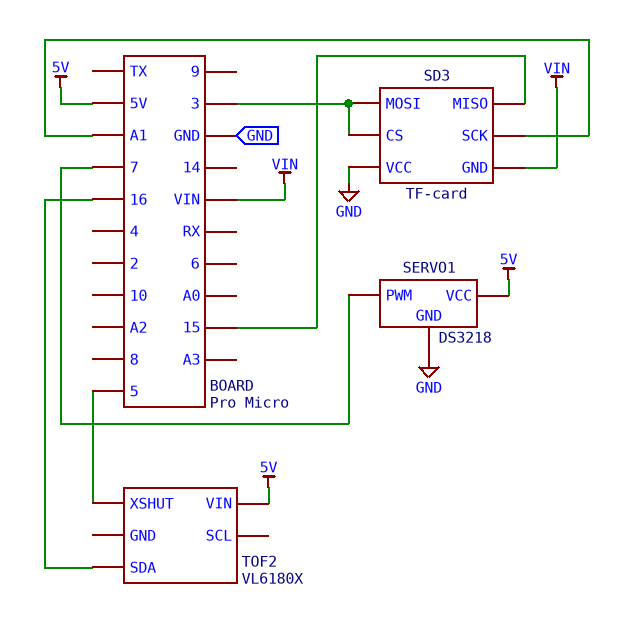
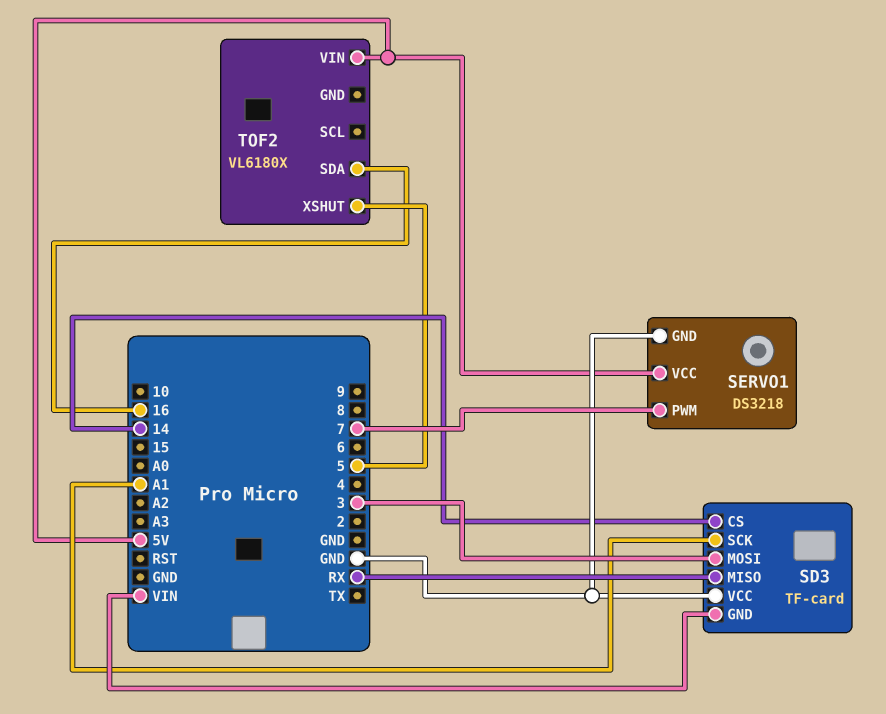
SD3 pin CS: 3 -> 14
SD3 pin MISO: 15 -> RX

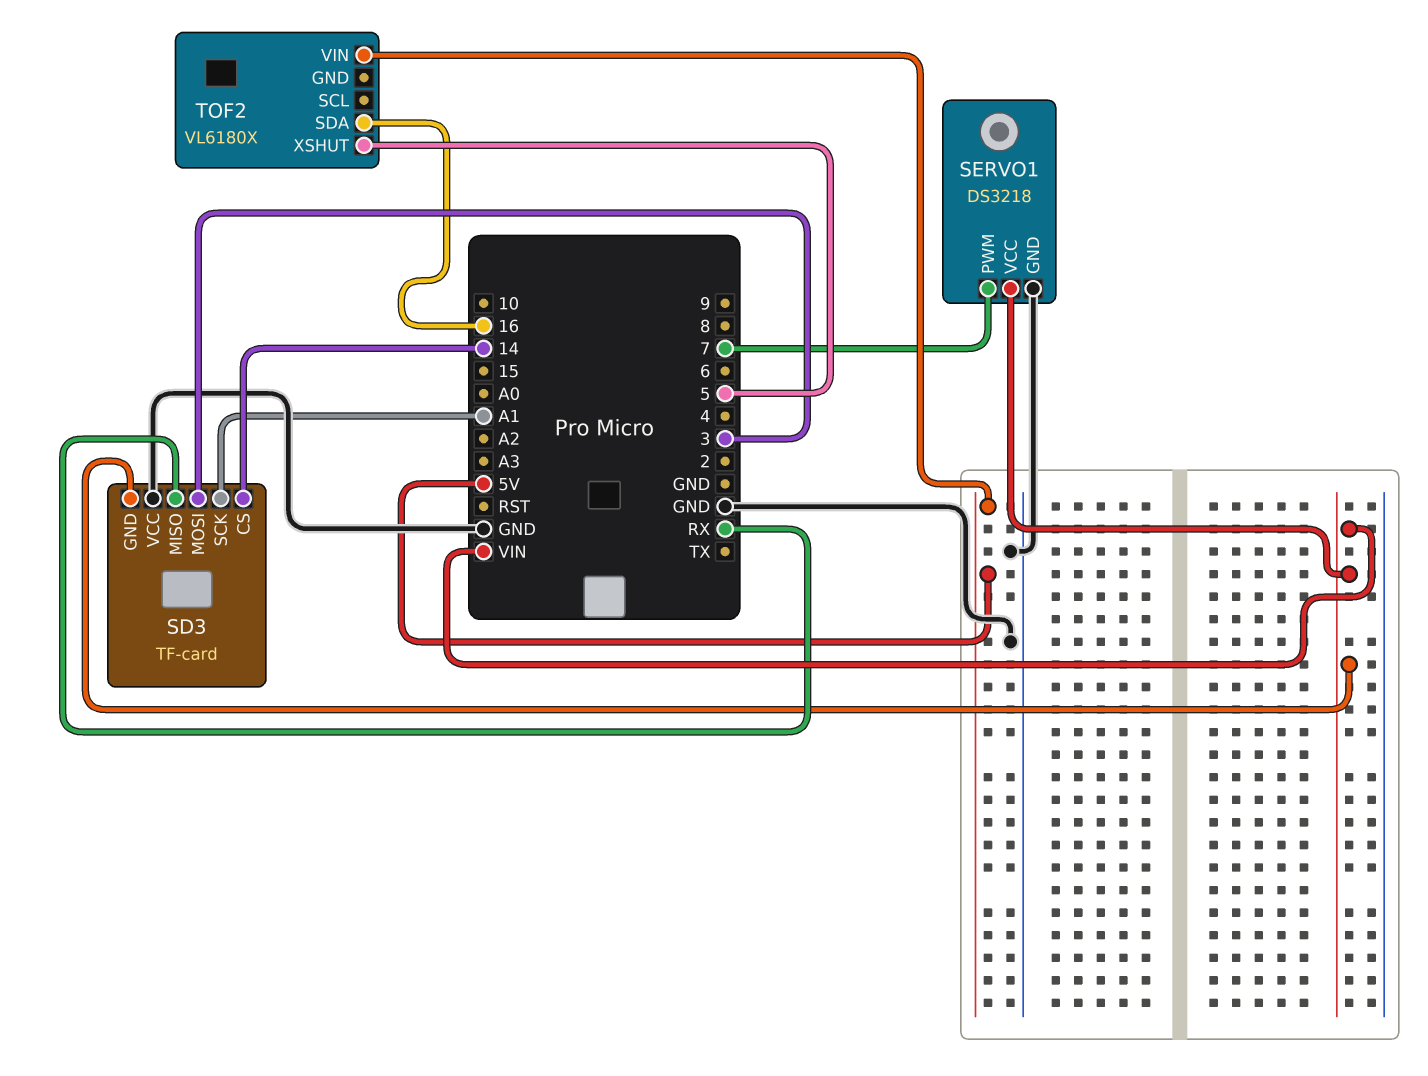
SERVO1 pin VCC: 5V -> VIN

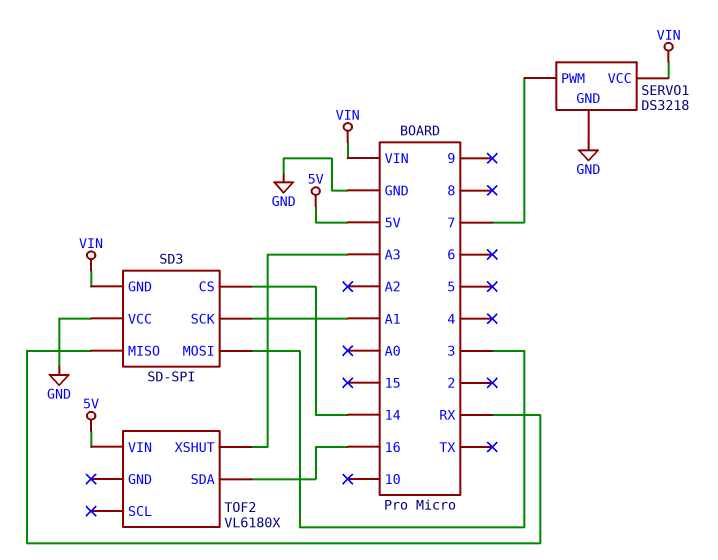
SD3: TF-card -> SD-SPI
TOF2 pin XSHUT: 5 -> A3

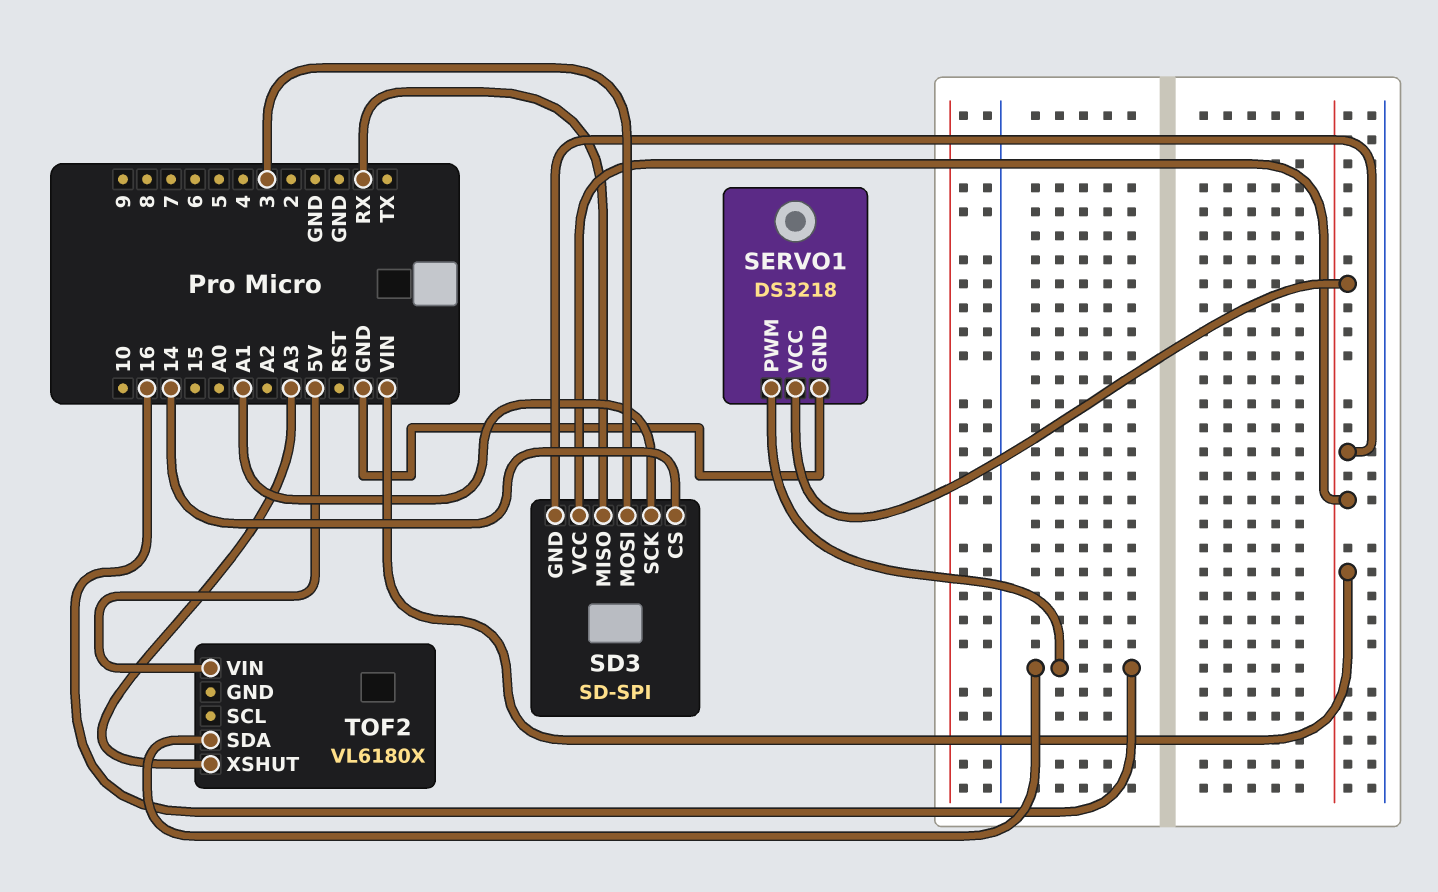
SD3 pin VCC: GND -> VIN
SERVO1 pin PWM: 7 -> 16

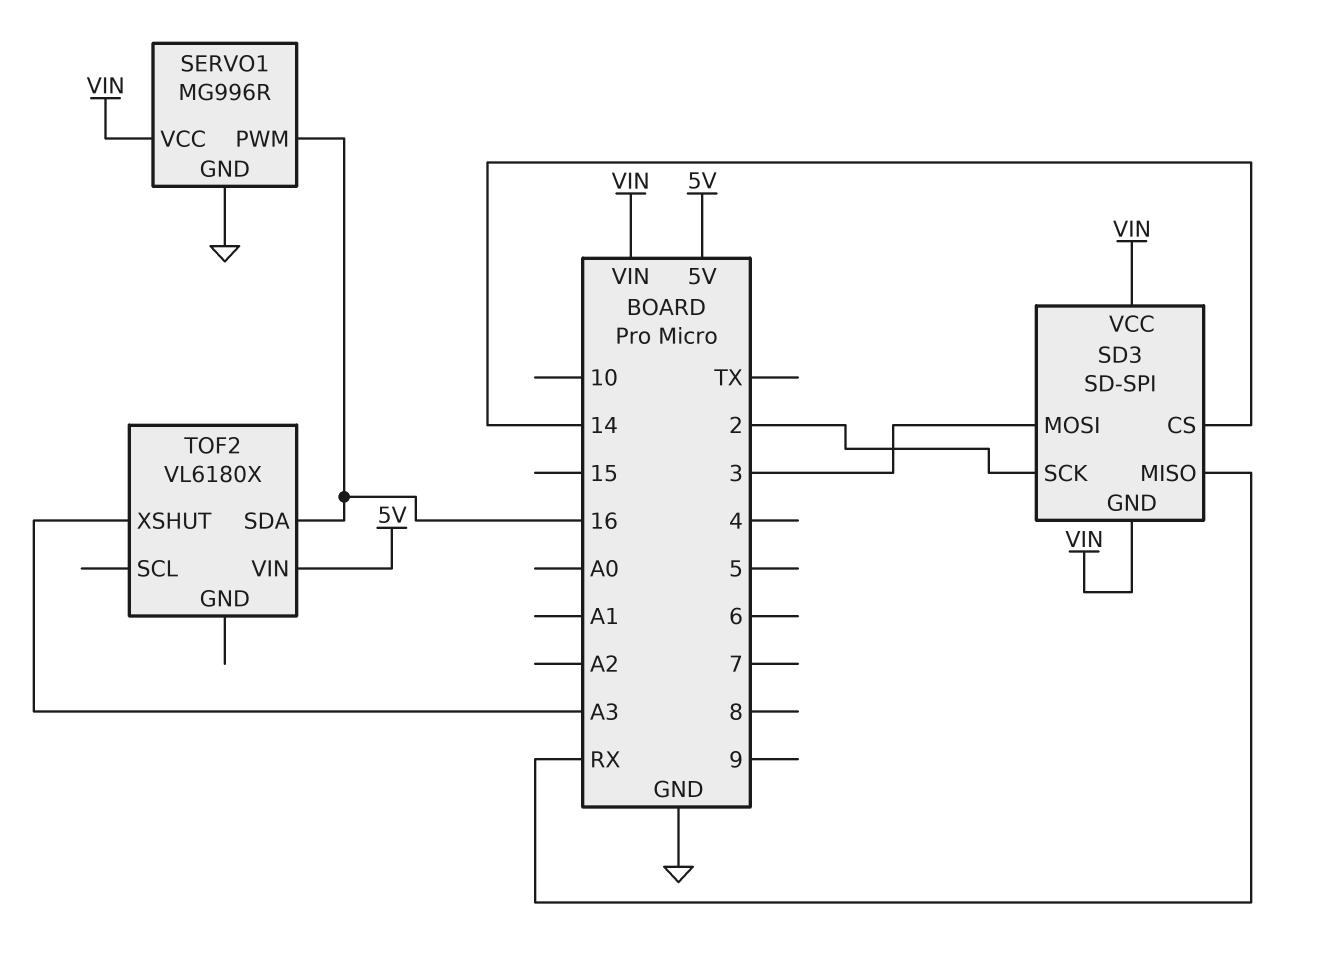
SD3 pin SCK: A1 -> 2
SERVO1: DS3218 -> MG996R

